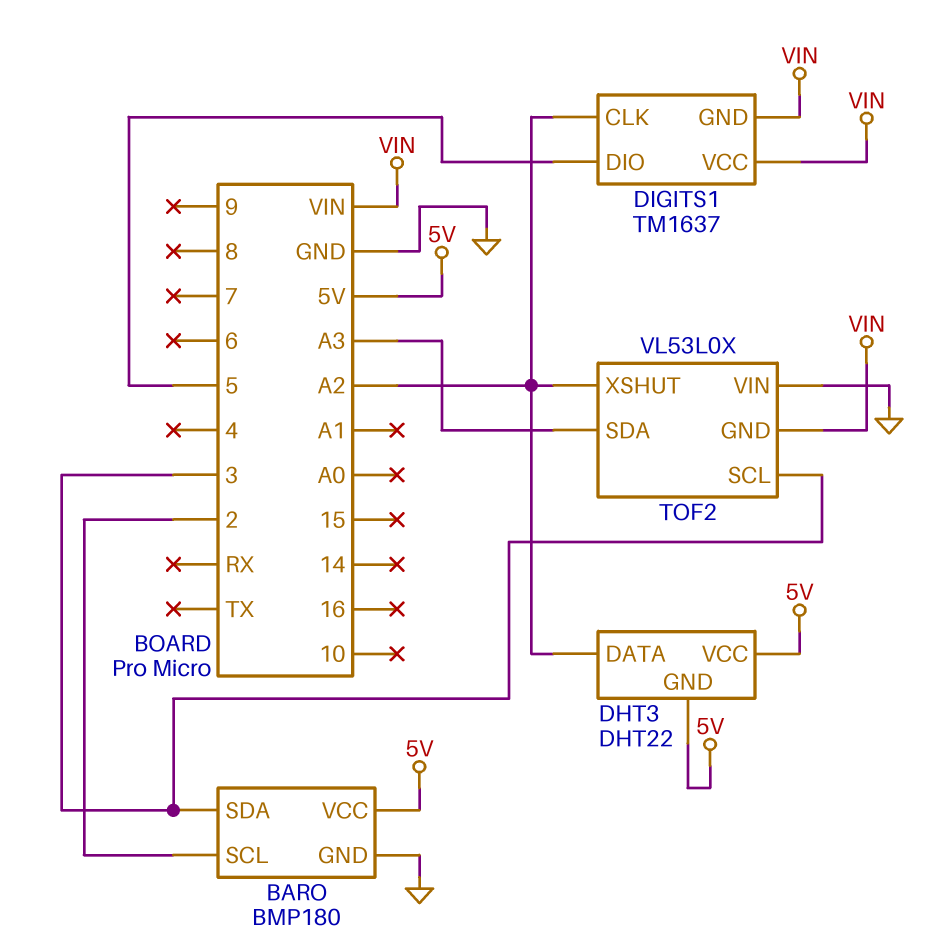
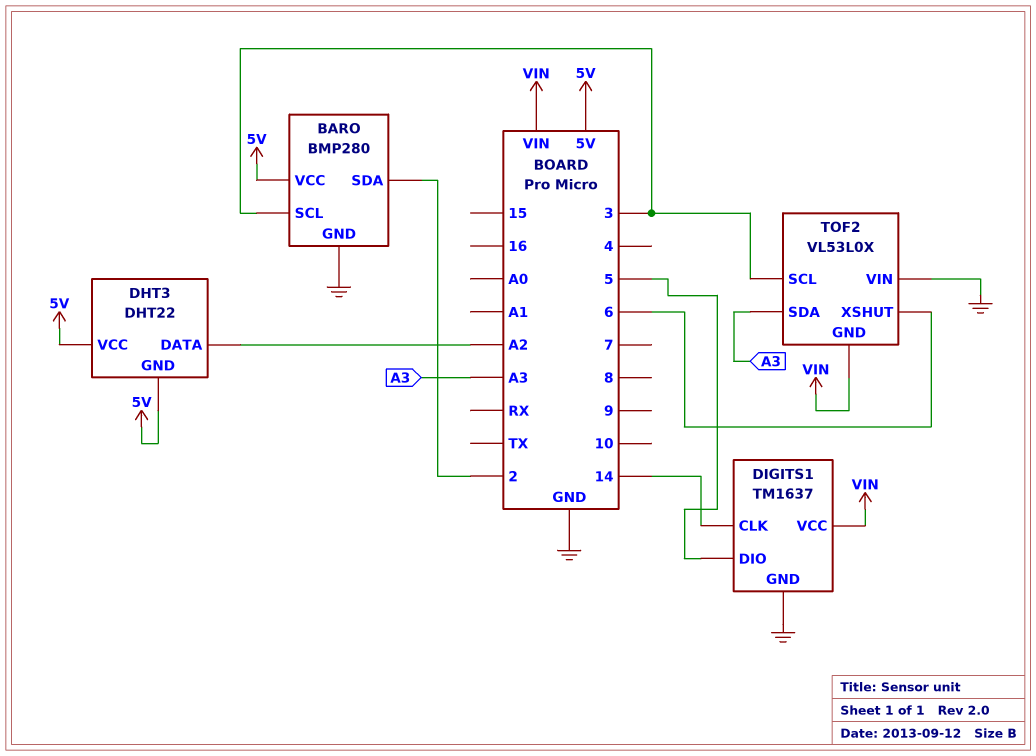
BARO: BMP180 -> BMP280
BARO pin SCL: 2 -> 3
BARO pin SDA: 3 -> 2
DIGITS1 pin CLK: A2 -> 14
DIGITS1 pin GND: VIN -> GND
TOF2 pin XSHUT: A2 -> 6

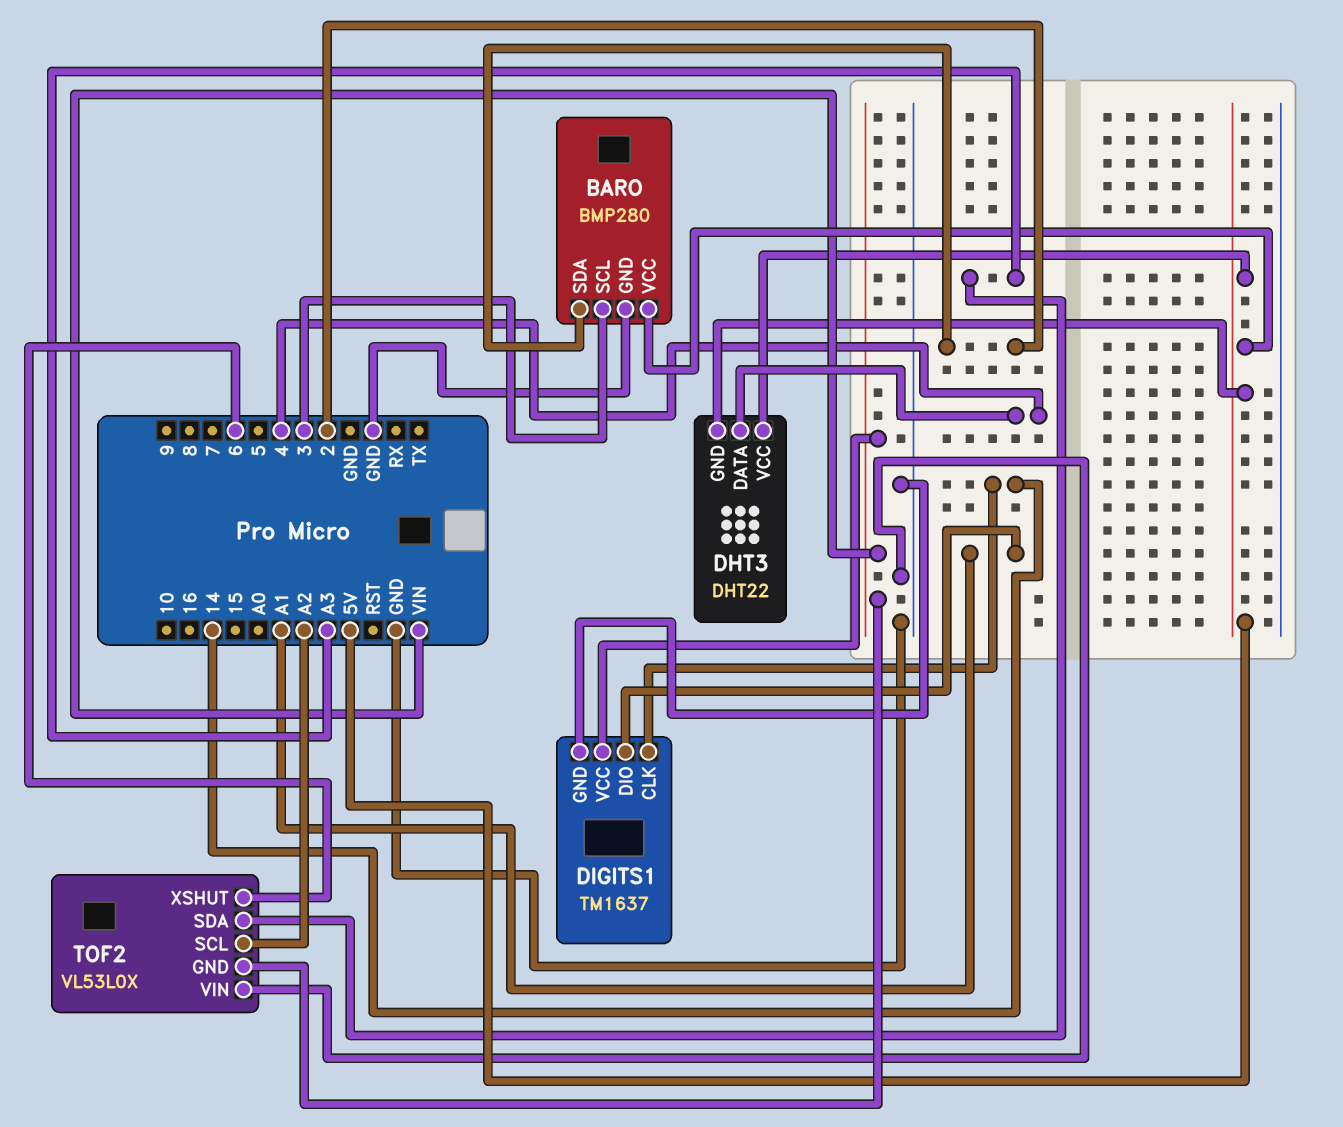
DHT3 pin DATA: A2 -> 4
DIGITS1 pin DIO: 5 -> A1
TOF2 pin SCL: 3 -> A2

